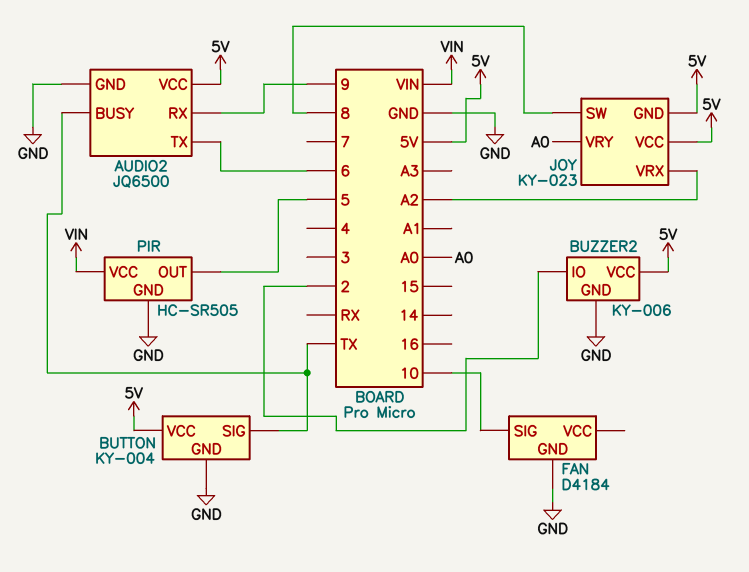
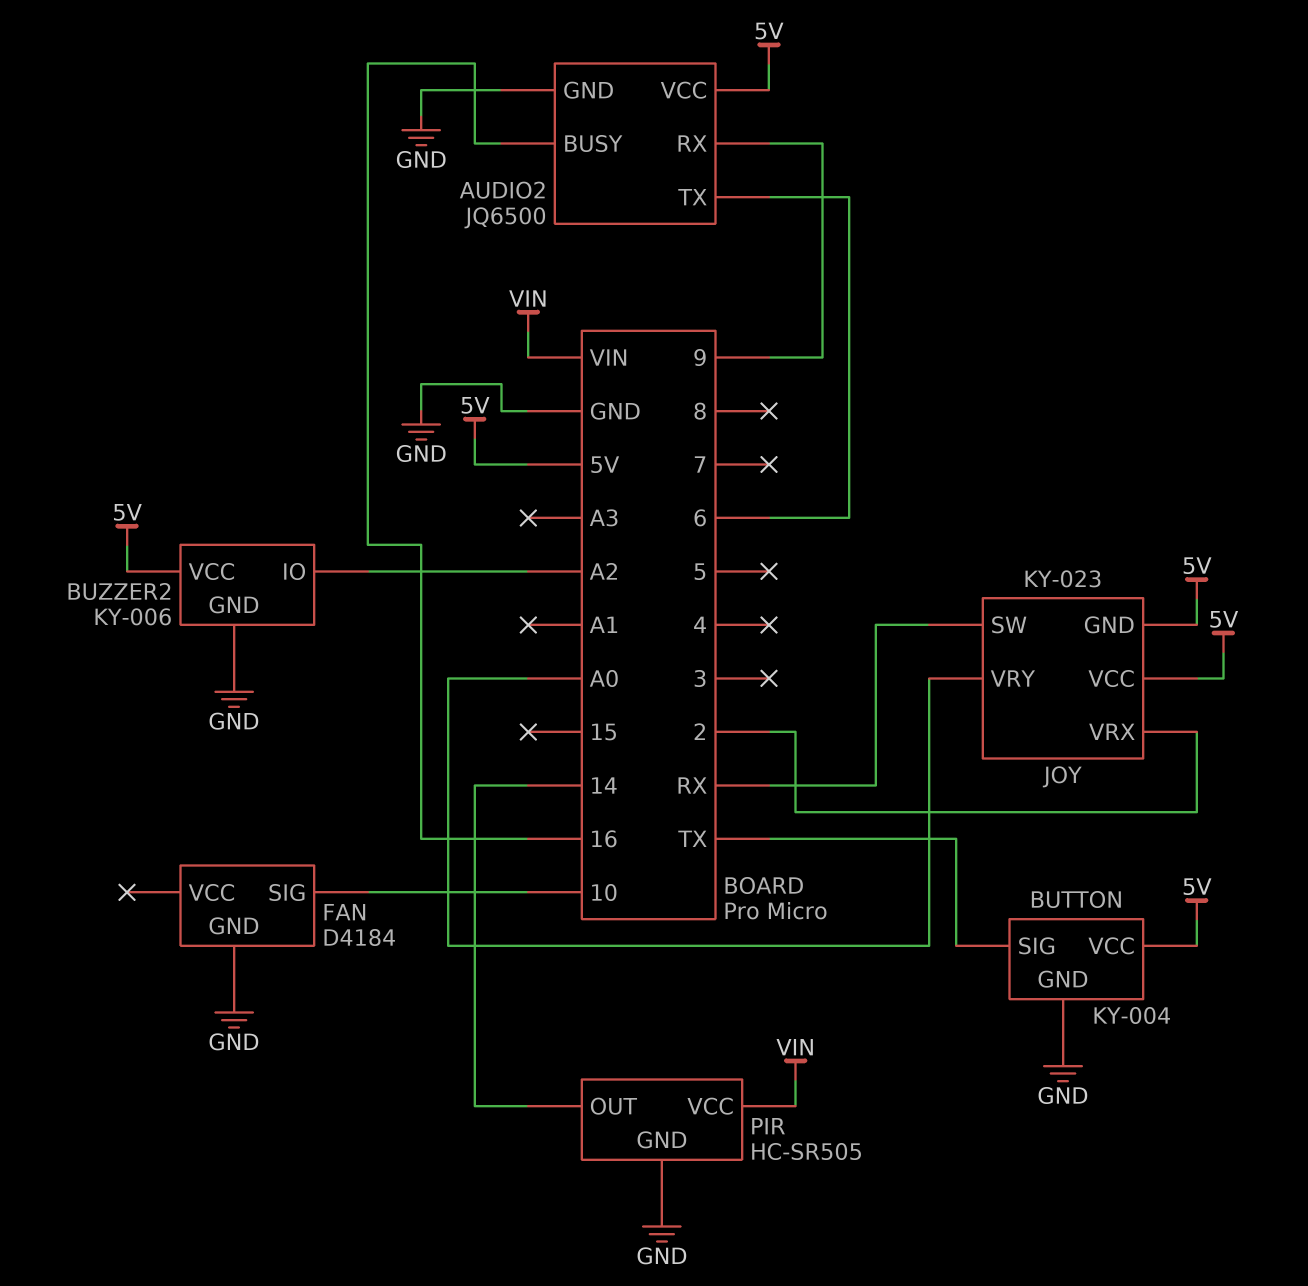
AUDIO2 pin BUSY: TX -> 16
BUZZER2 pin IO: 2 -> A2
JOY pin SW: 8 -> RX
JOY pin VRX: A2 -> 2
PIR pin OUT: 5 -> 14

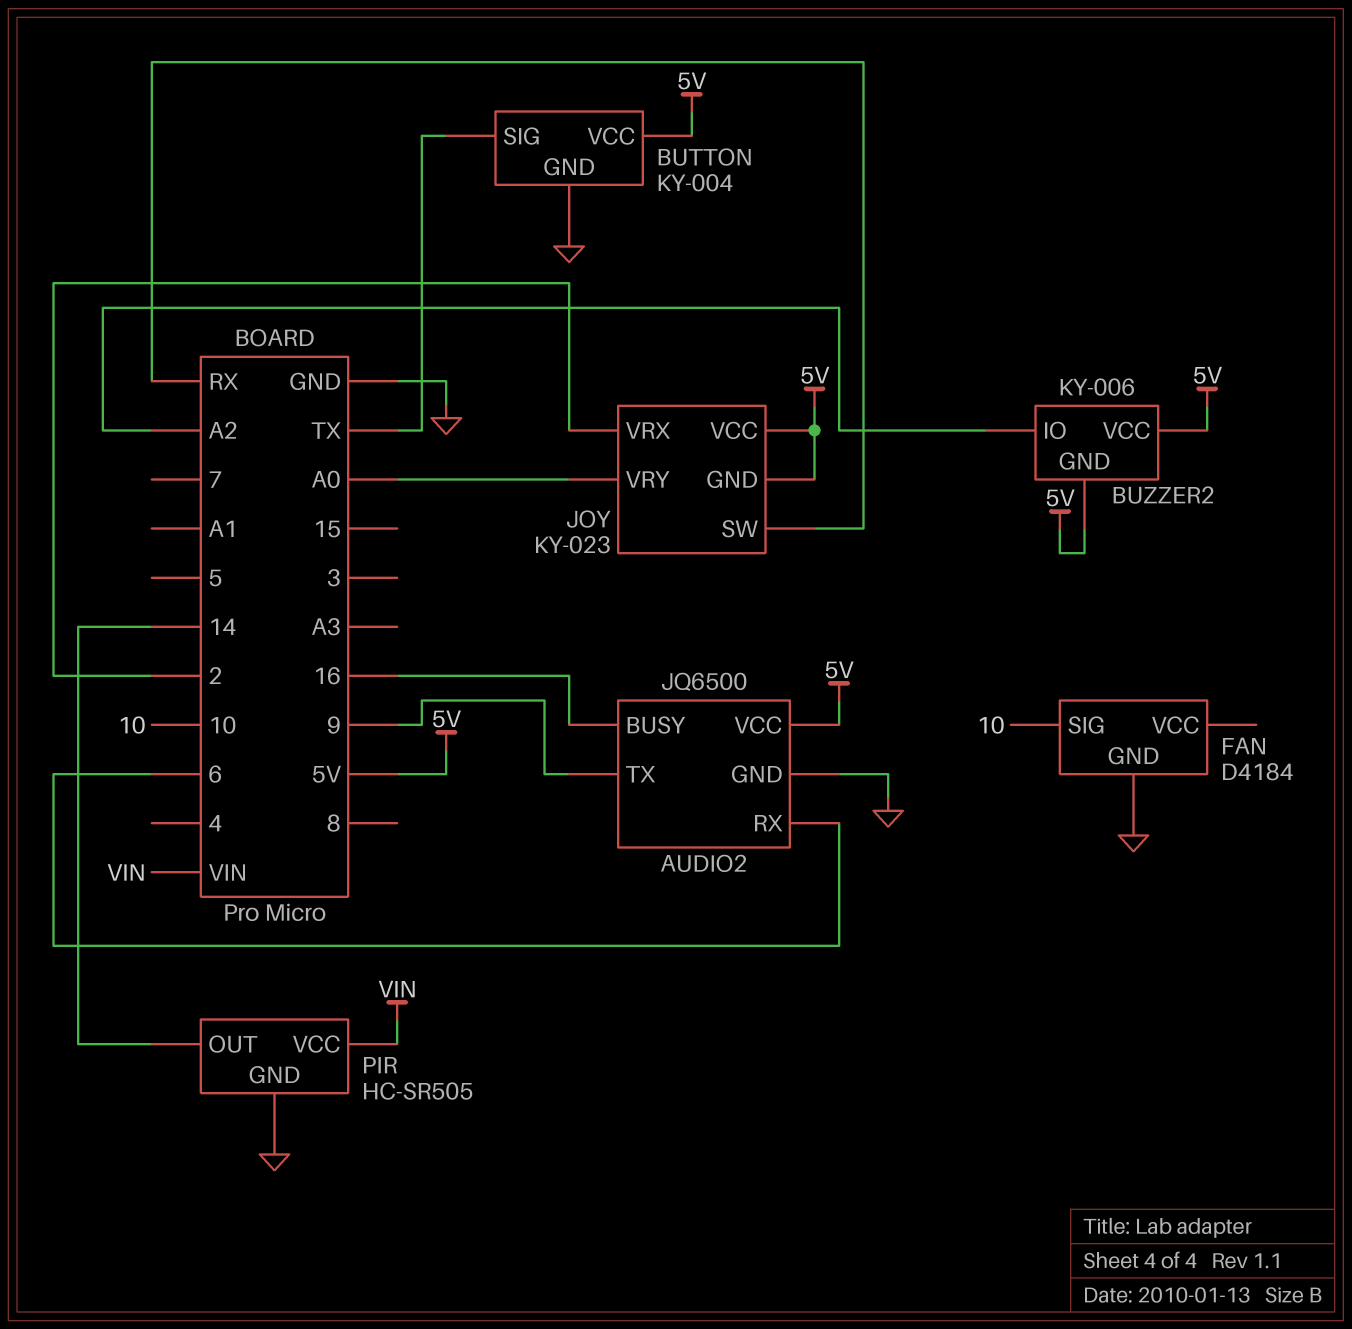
AUDIO2 pin RX: 9 -> 6
AUDIO2 pin TX: 6 -> 9
BUZZER2 pin GND: GND -> 5V

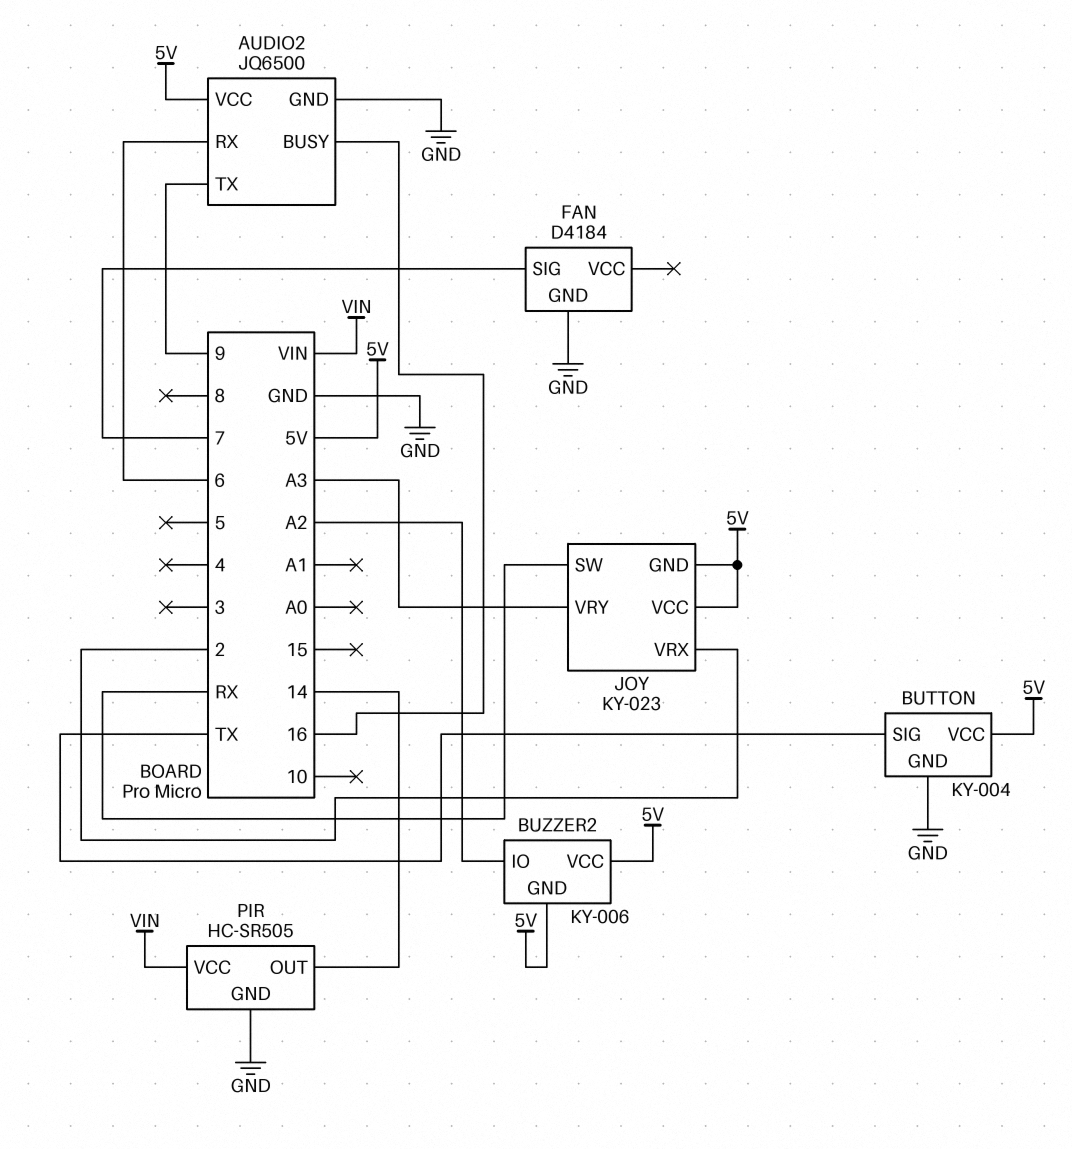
FAN pin SIG: 10 -> 7
JOY pin VRY: A0 -> A3

